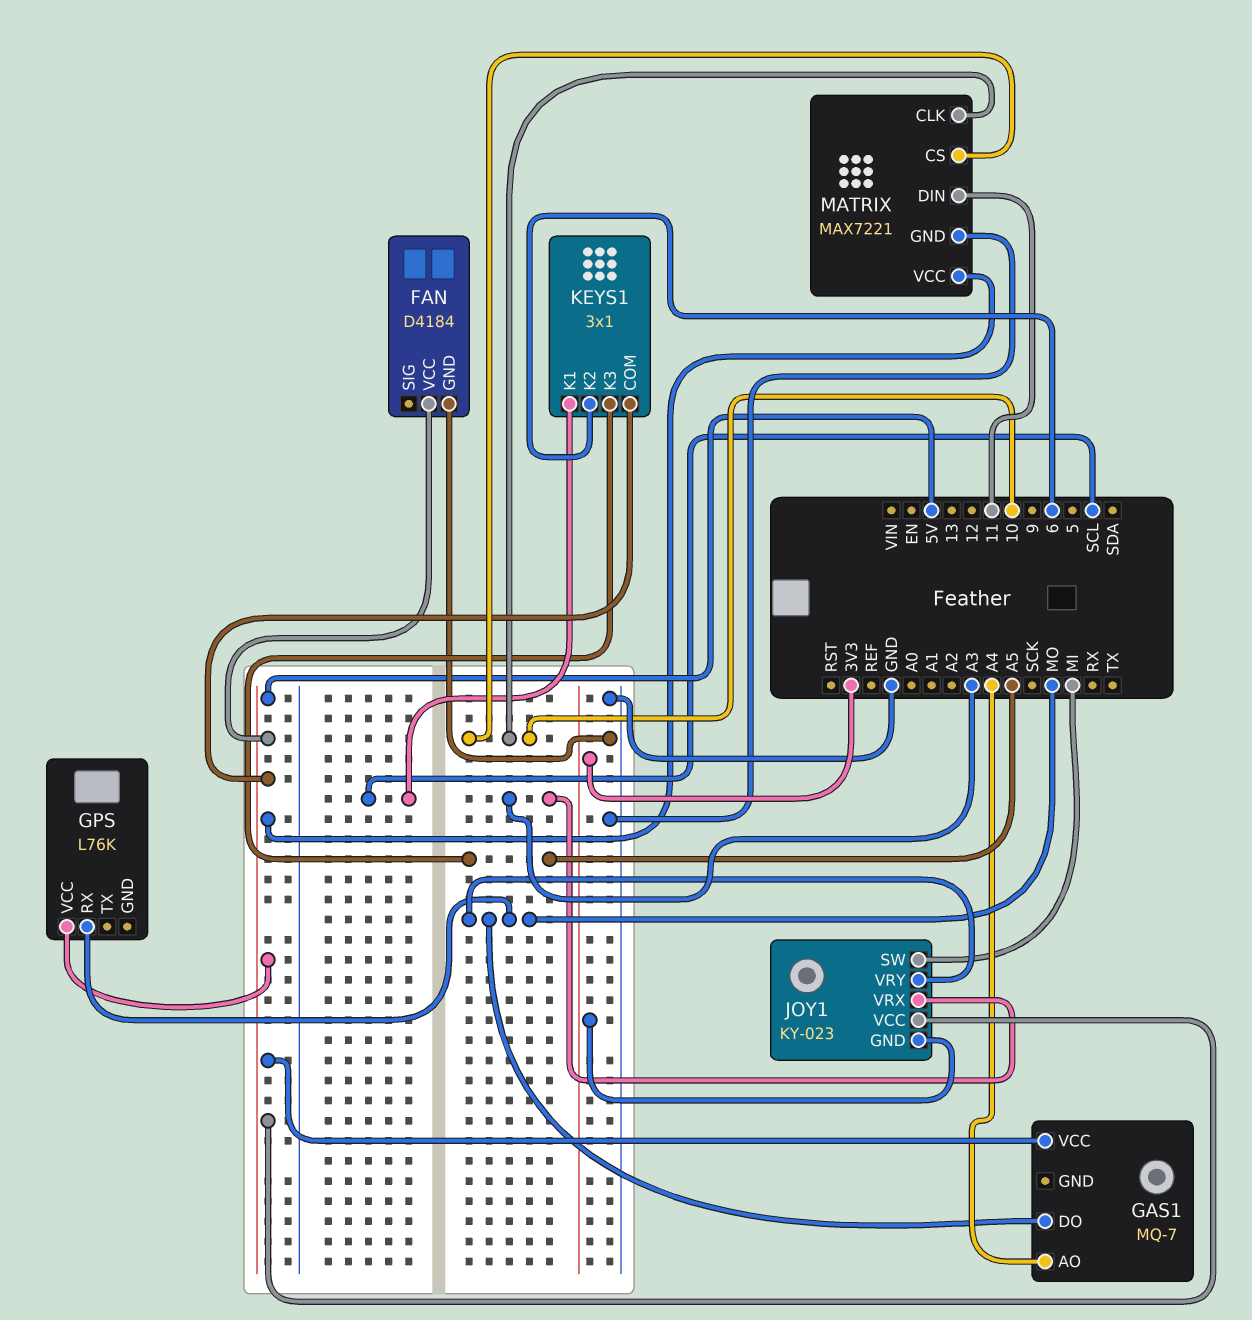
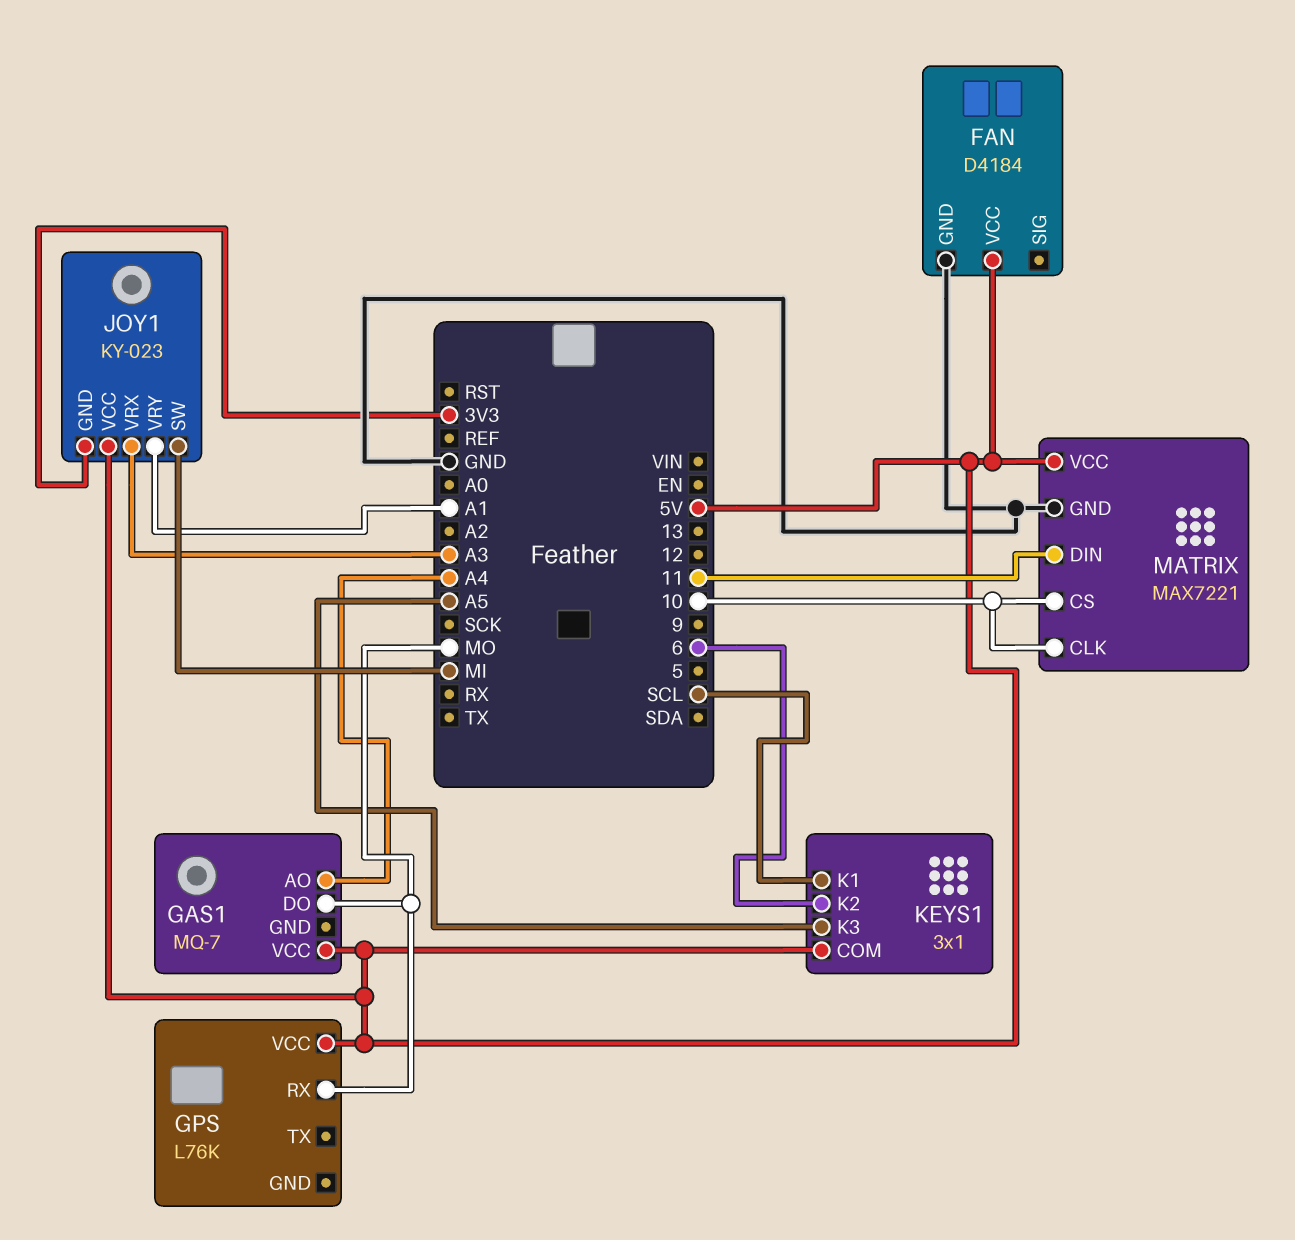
JOY1 pin VRY: MO -> A1

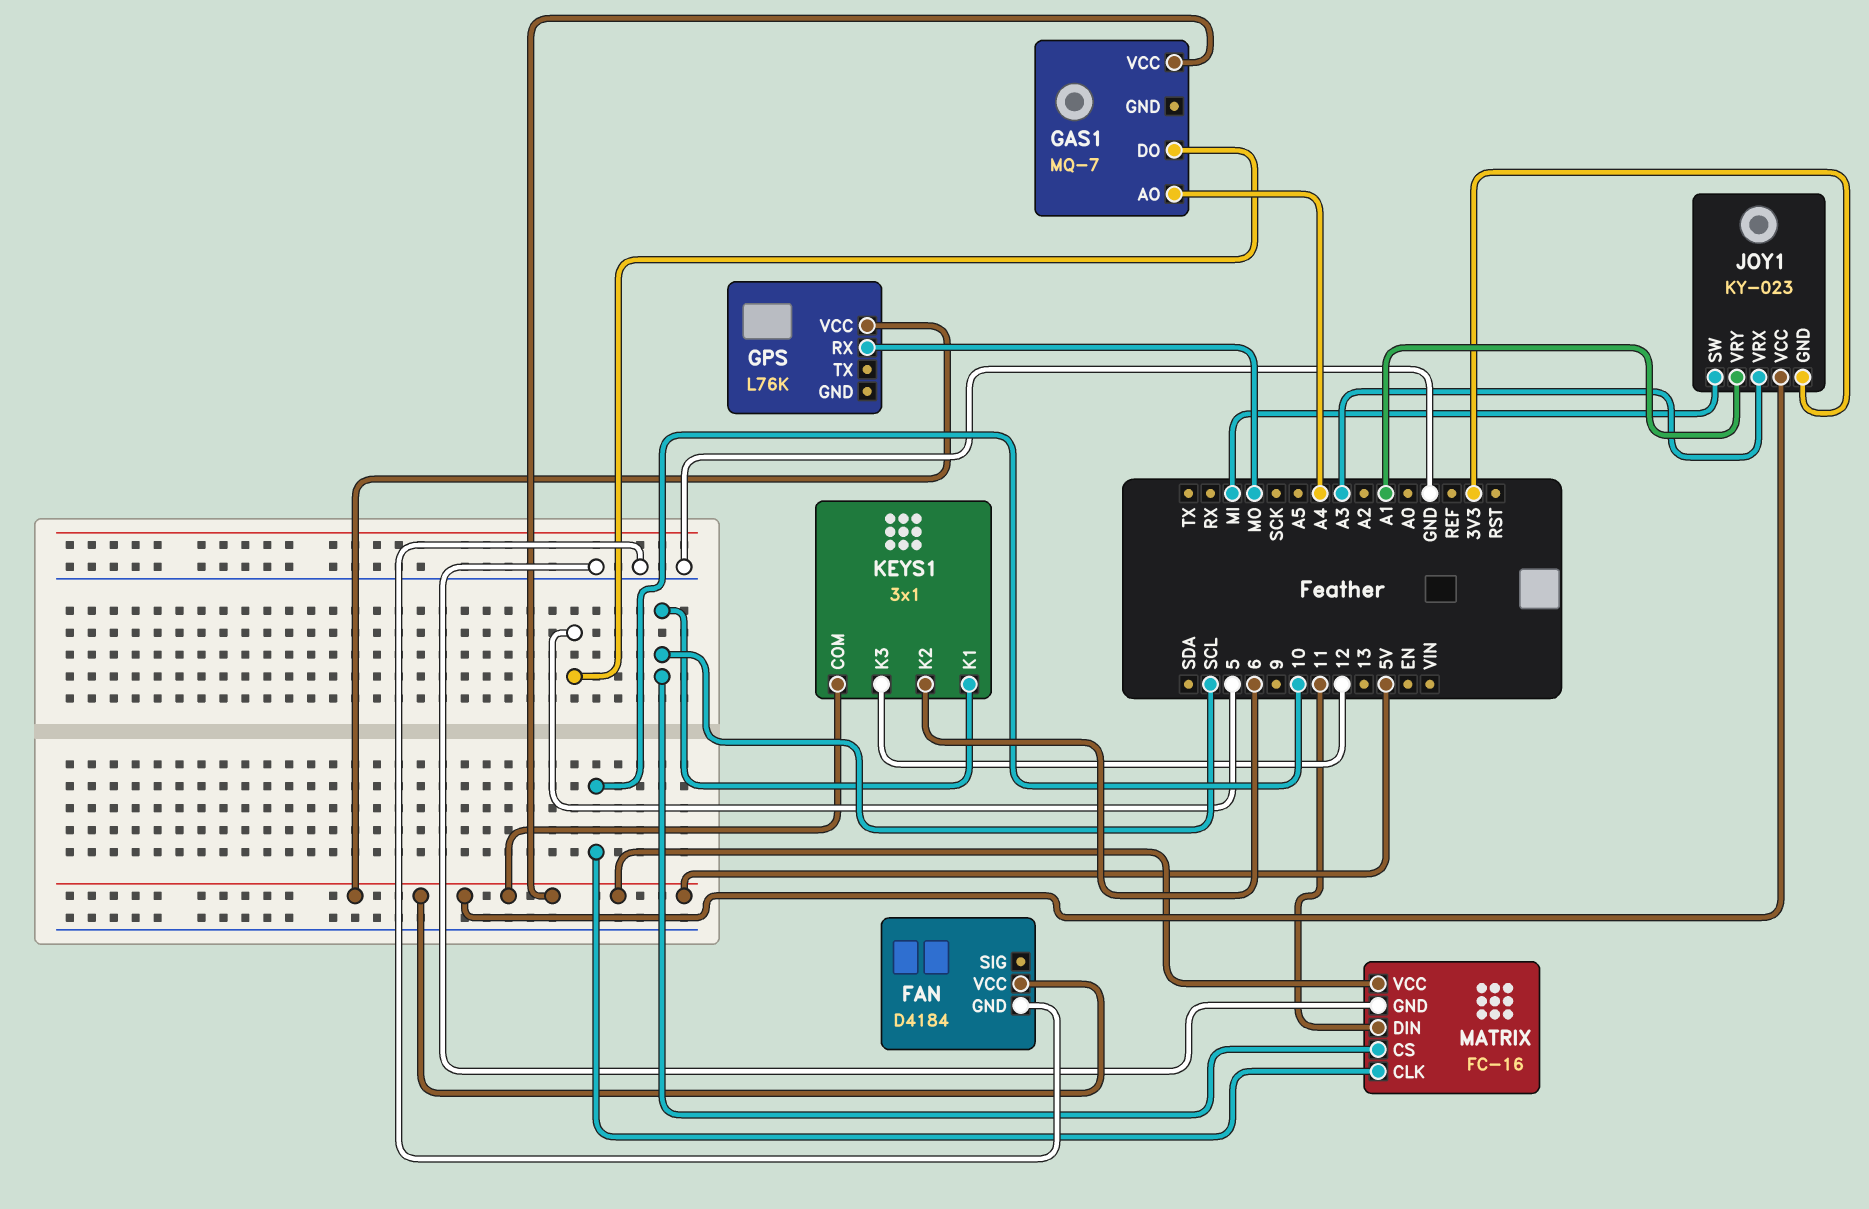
GAS1 pin DO: MO -> 5
KEYS1 pin K3: A5 -> 12
MATRIX: MAX7221 -> FC-16
MATRIX pin CS: 10 -> SCL

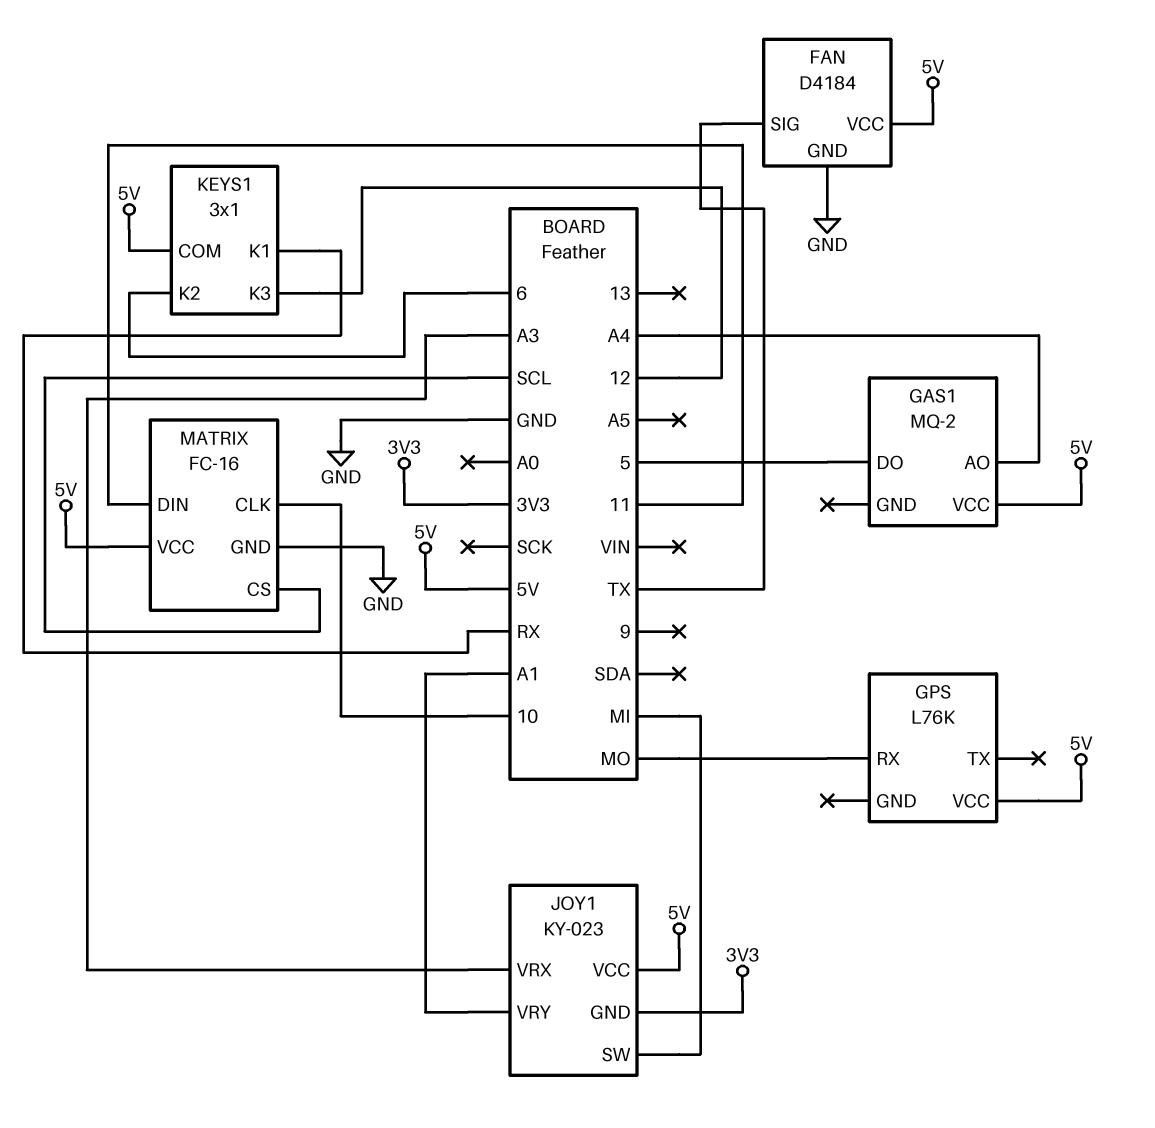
FAN pin SIG: none -> TX
GAS1: MQ-7 -> MQ-2
KEYS1 pin K1: SCL -> RX

